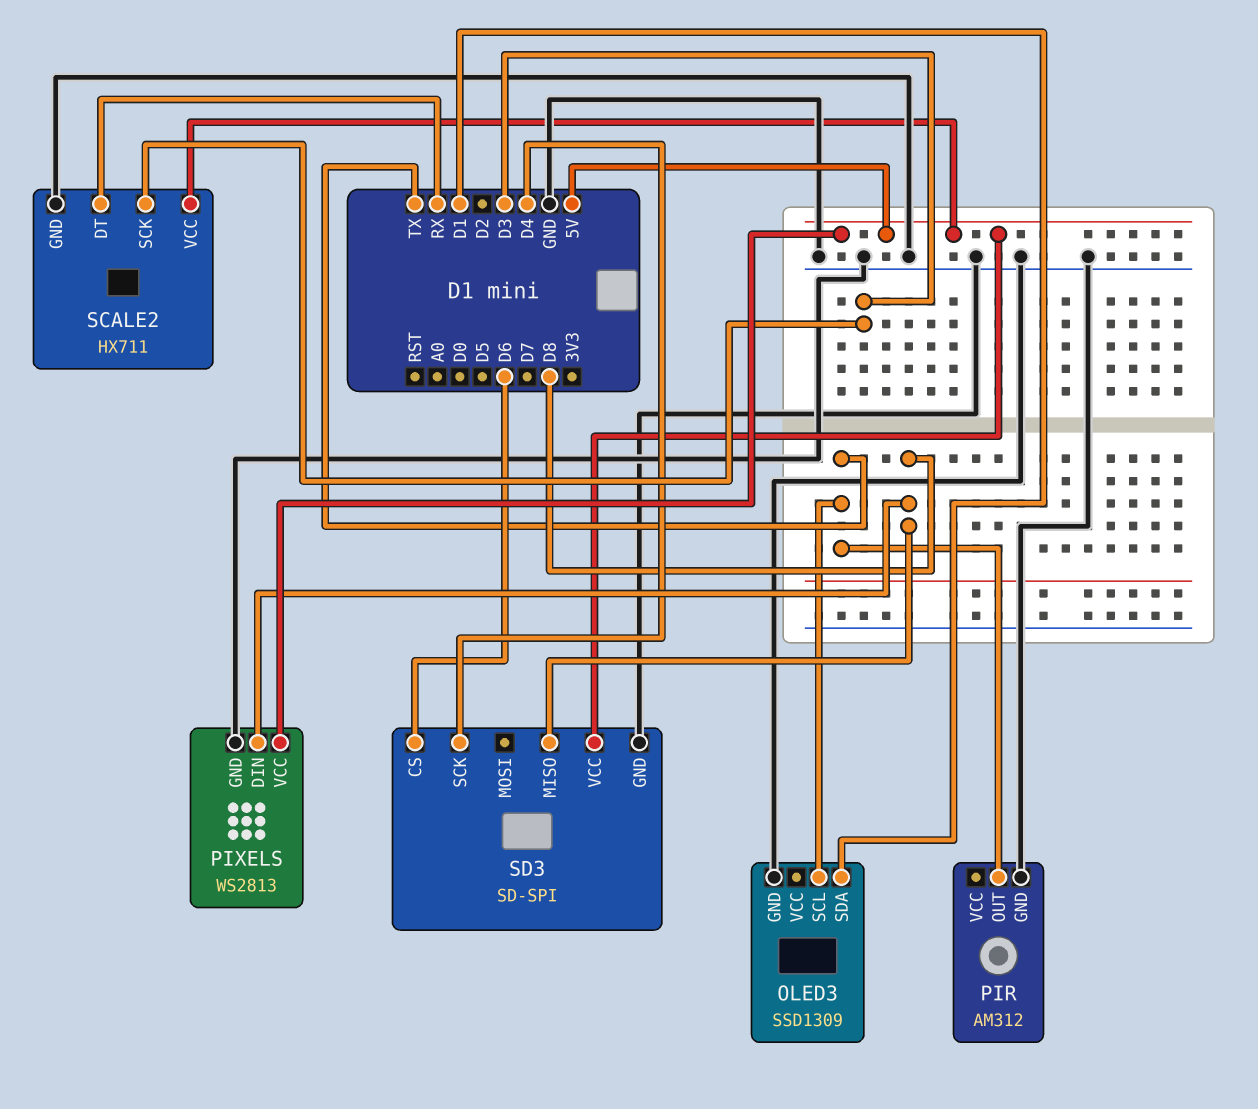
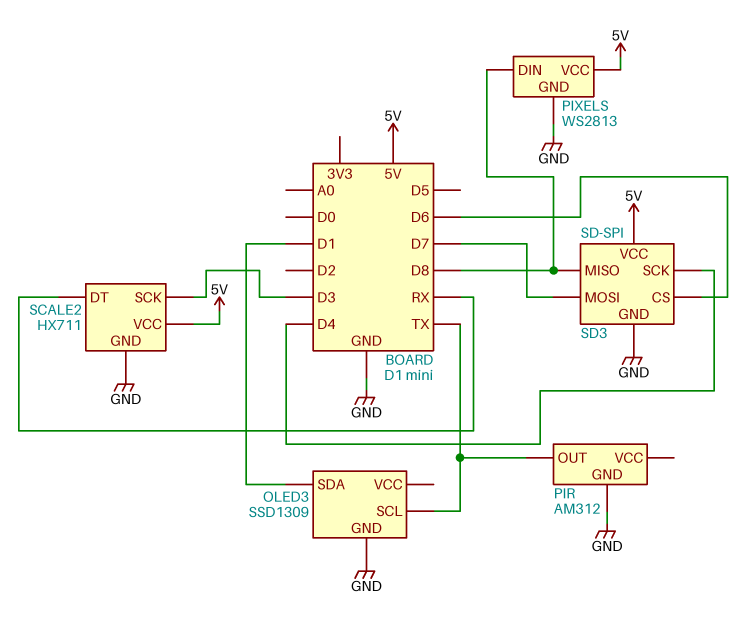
SD3 pin MOSI: none -> D7

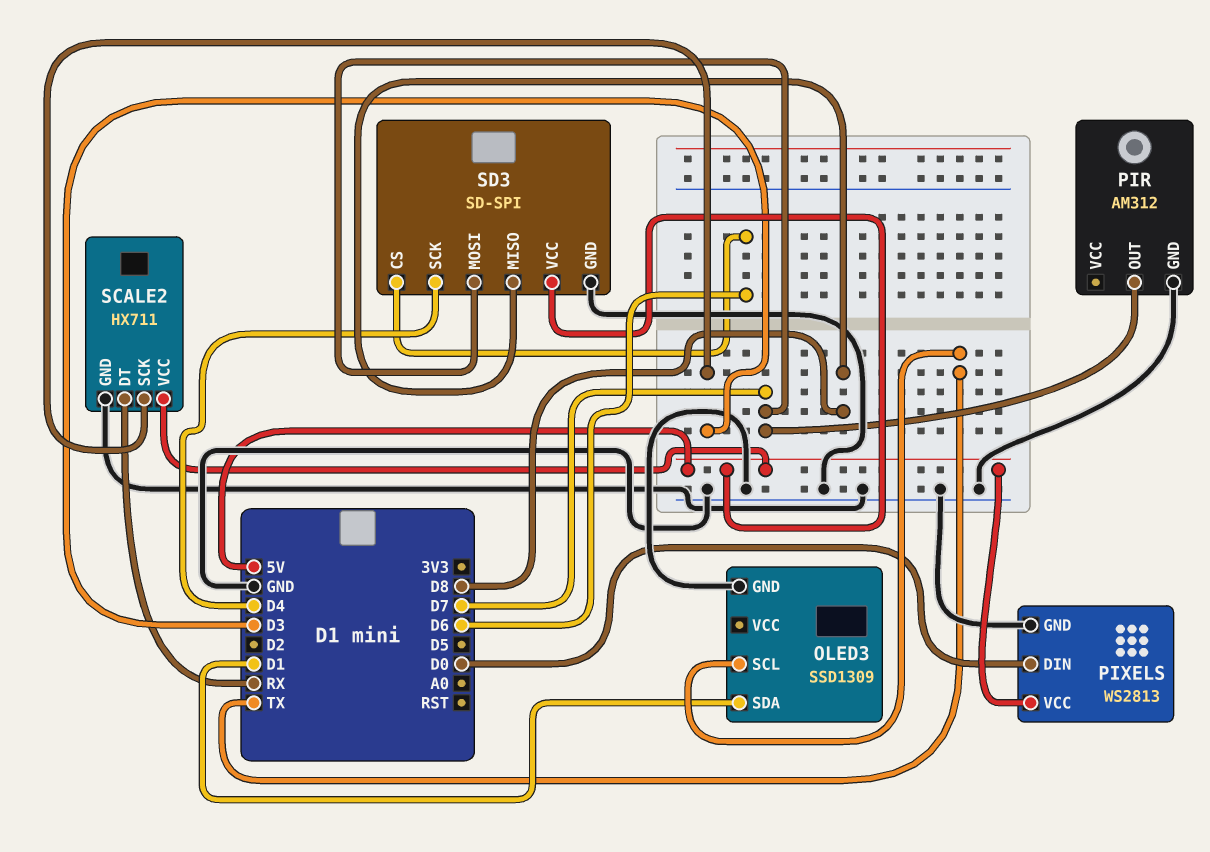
PIR pin OUT: TX -> D7
PIXELS pin DIN: D8 -> D0

